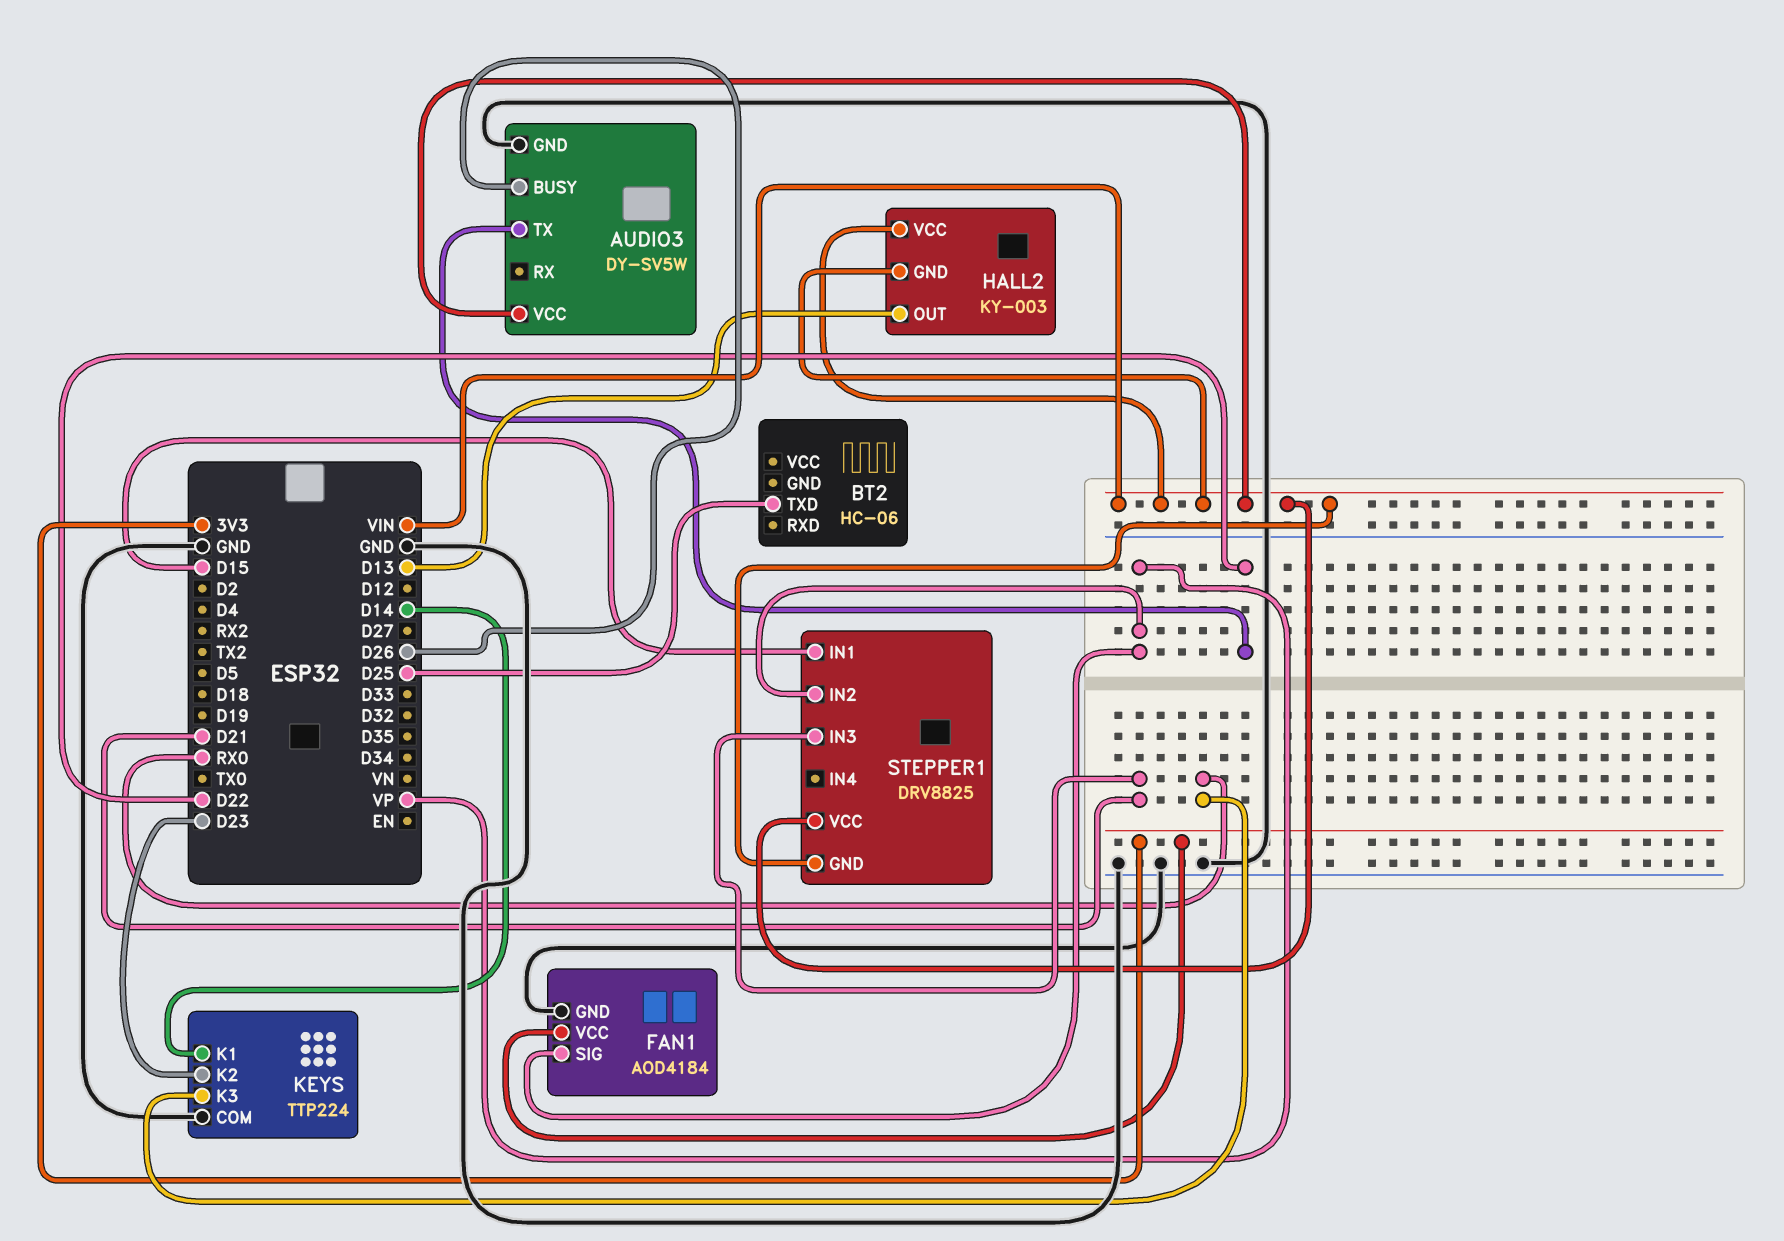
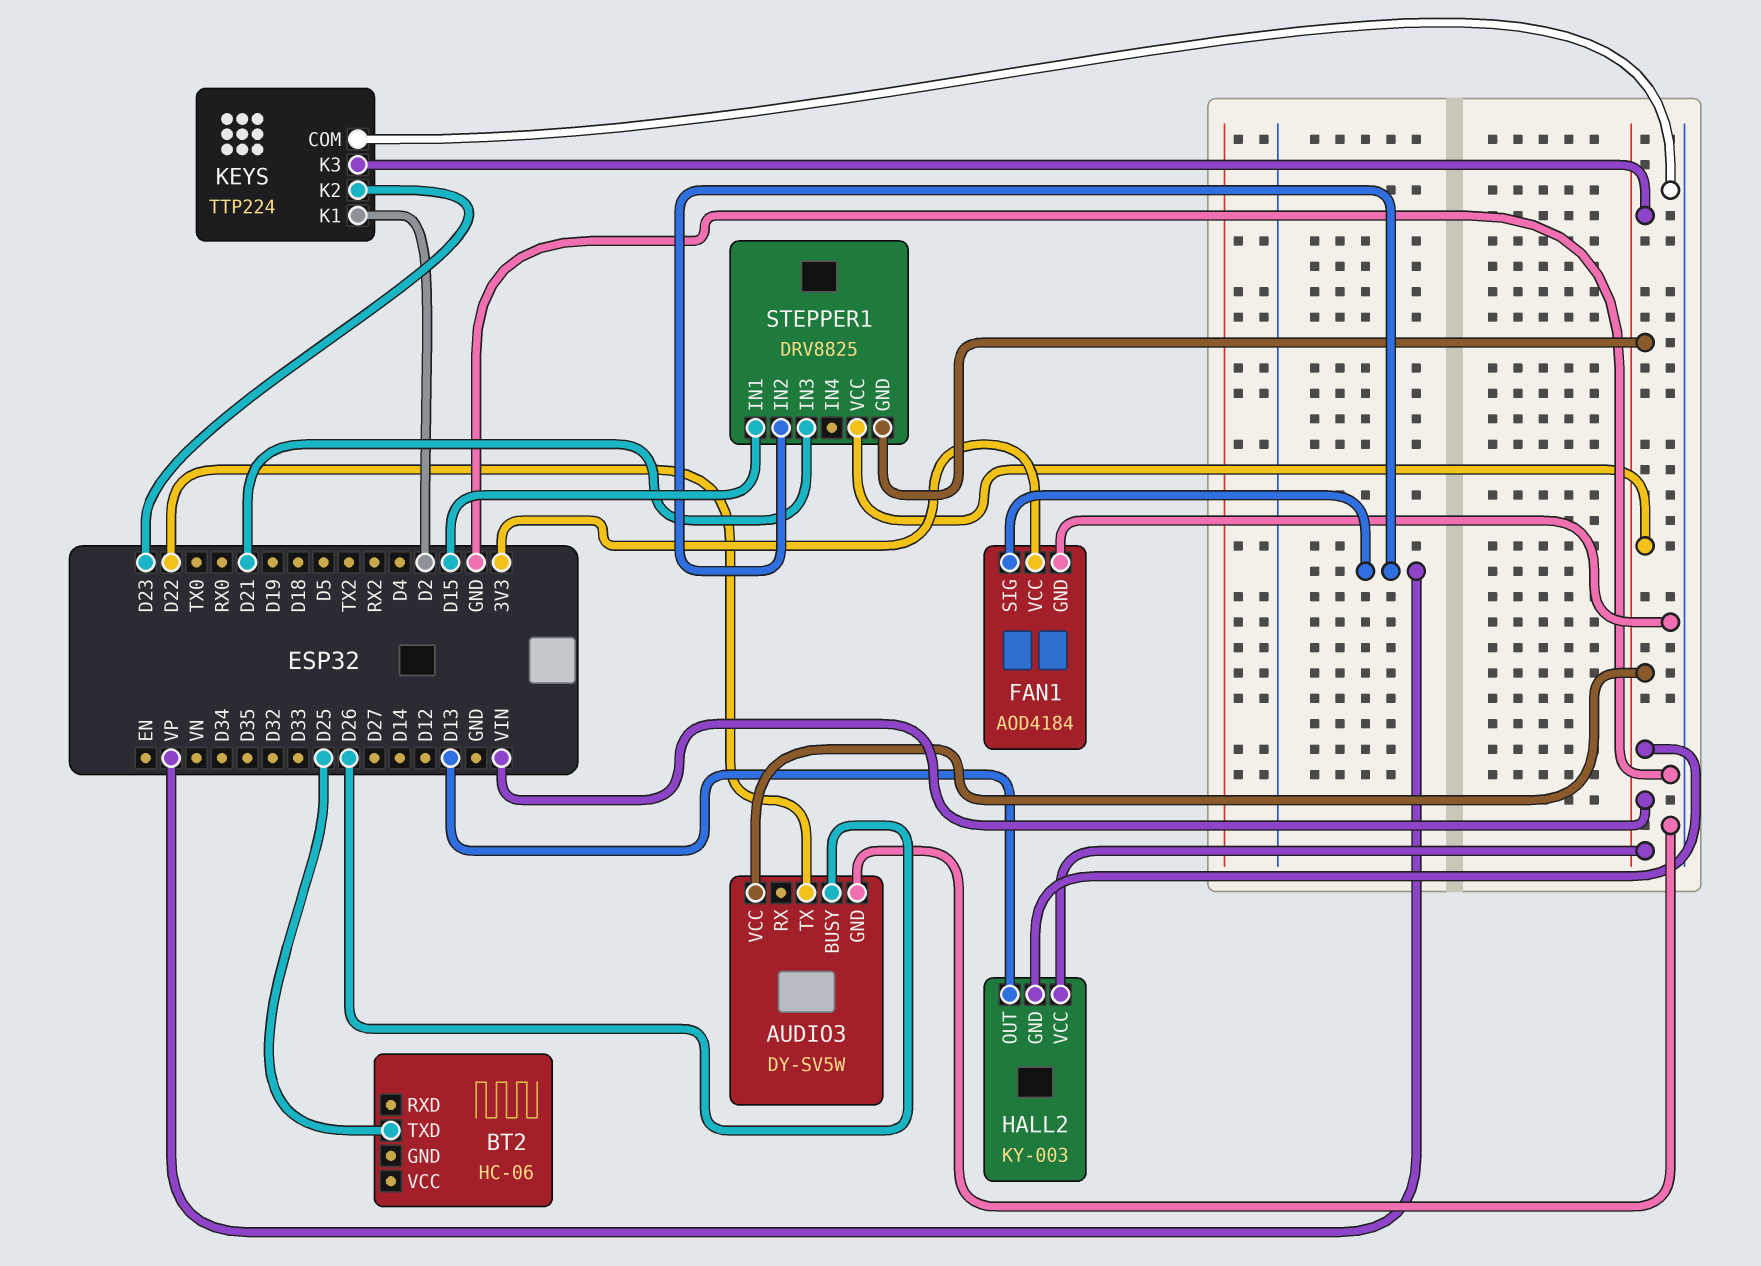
KEYS pin K1: D14 -> D2
KEYS pin K3: RX0 -> VIN

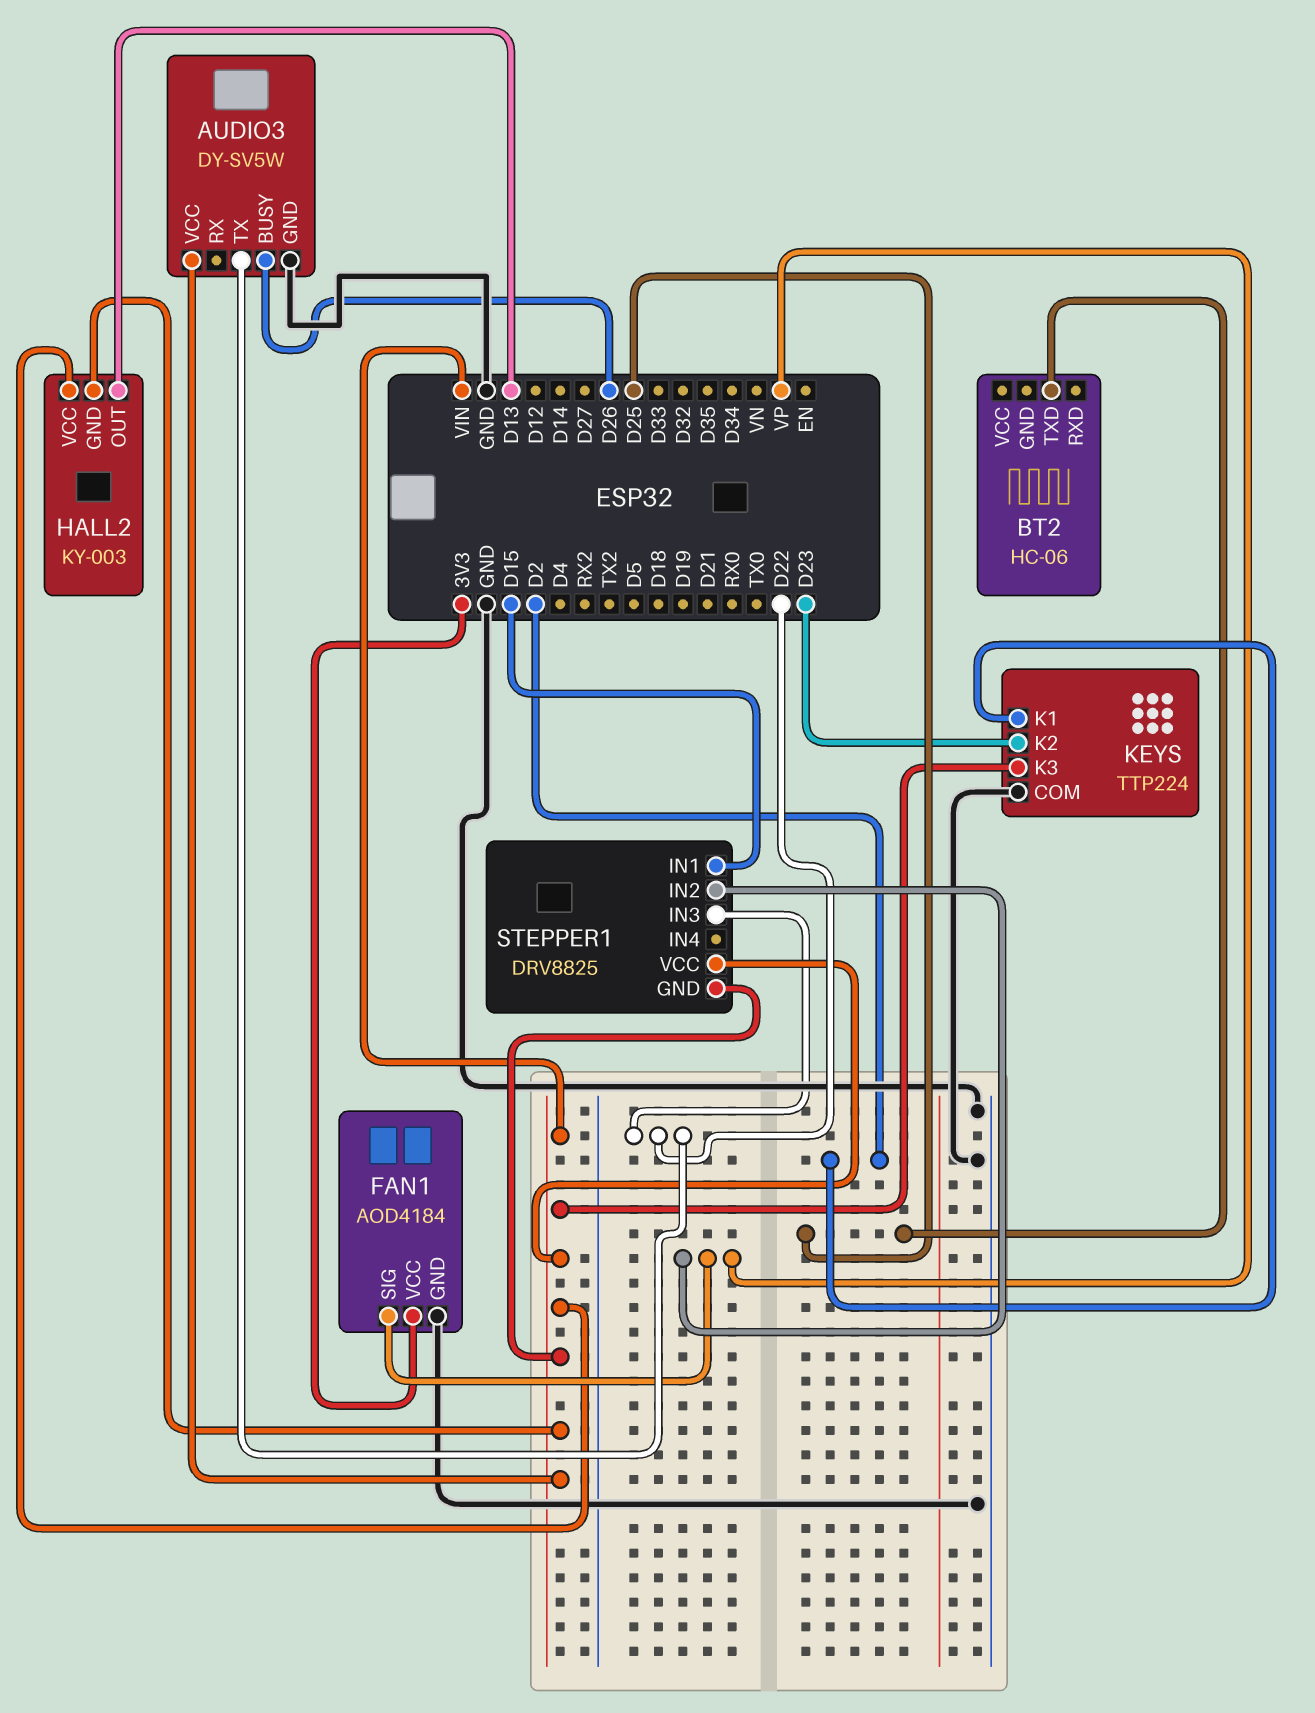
STEPPER1 pin IN3: D21 -> D22

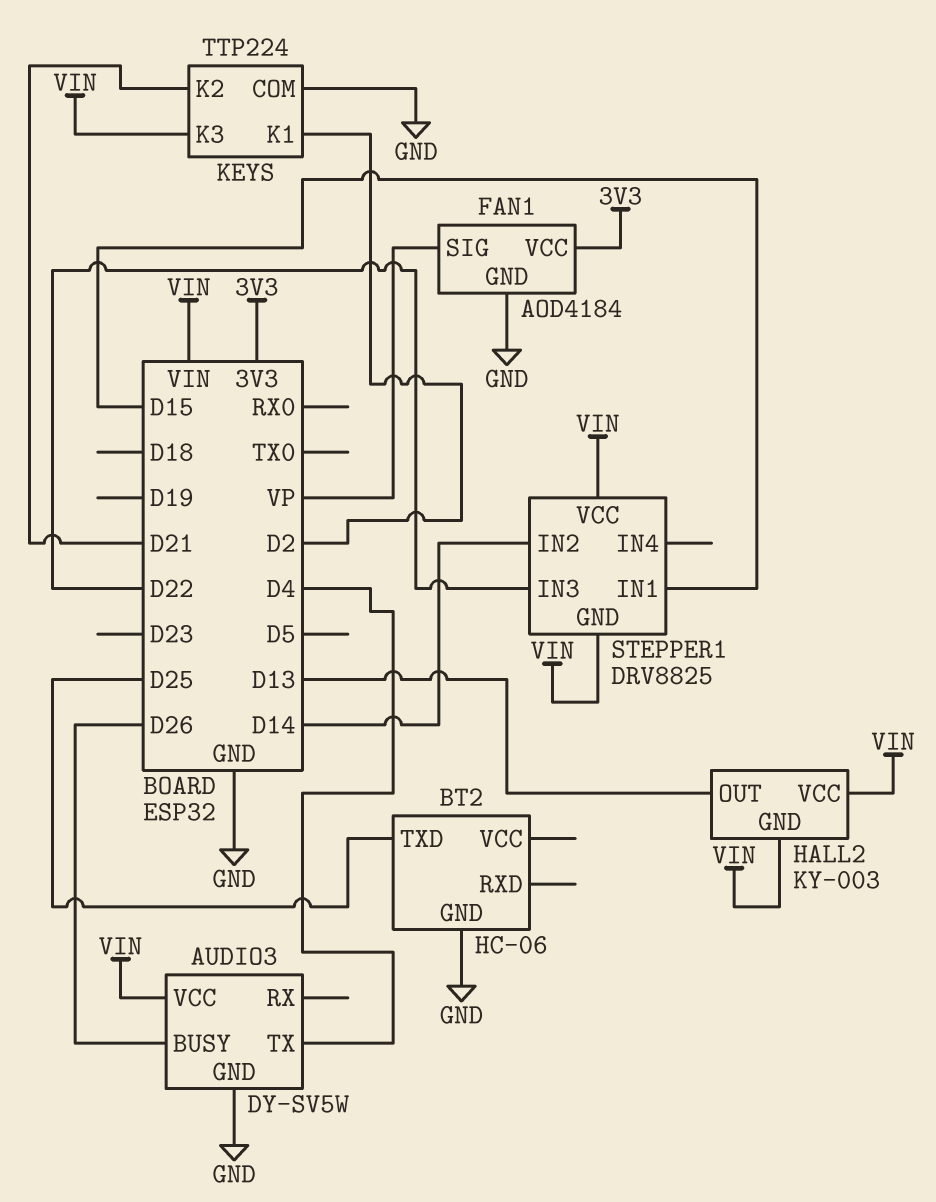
AUDIO3 pin TX: D22 -> D4
BT2 pin GND: none -> GND
KEYS pin K2: D23 -> D21
STEPPER1 pin IN2: VP -> D14

